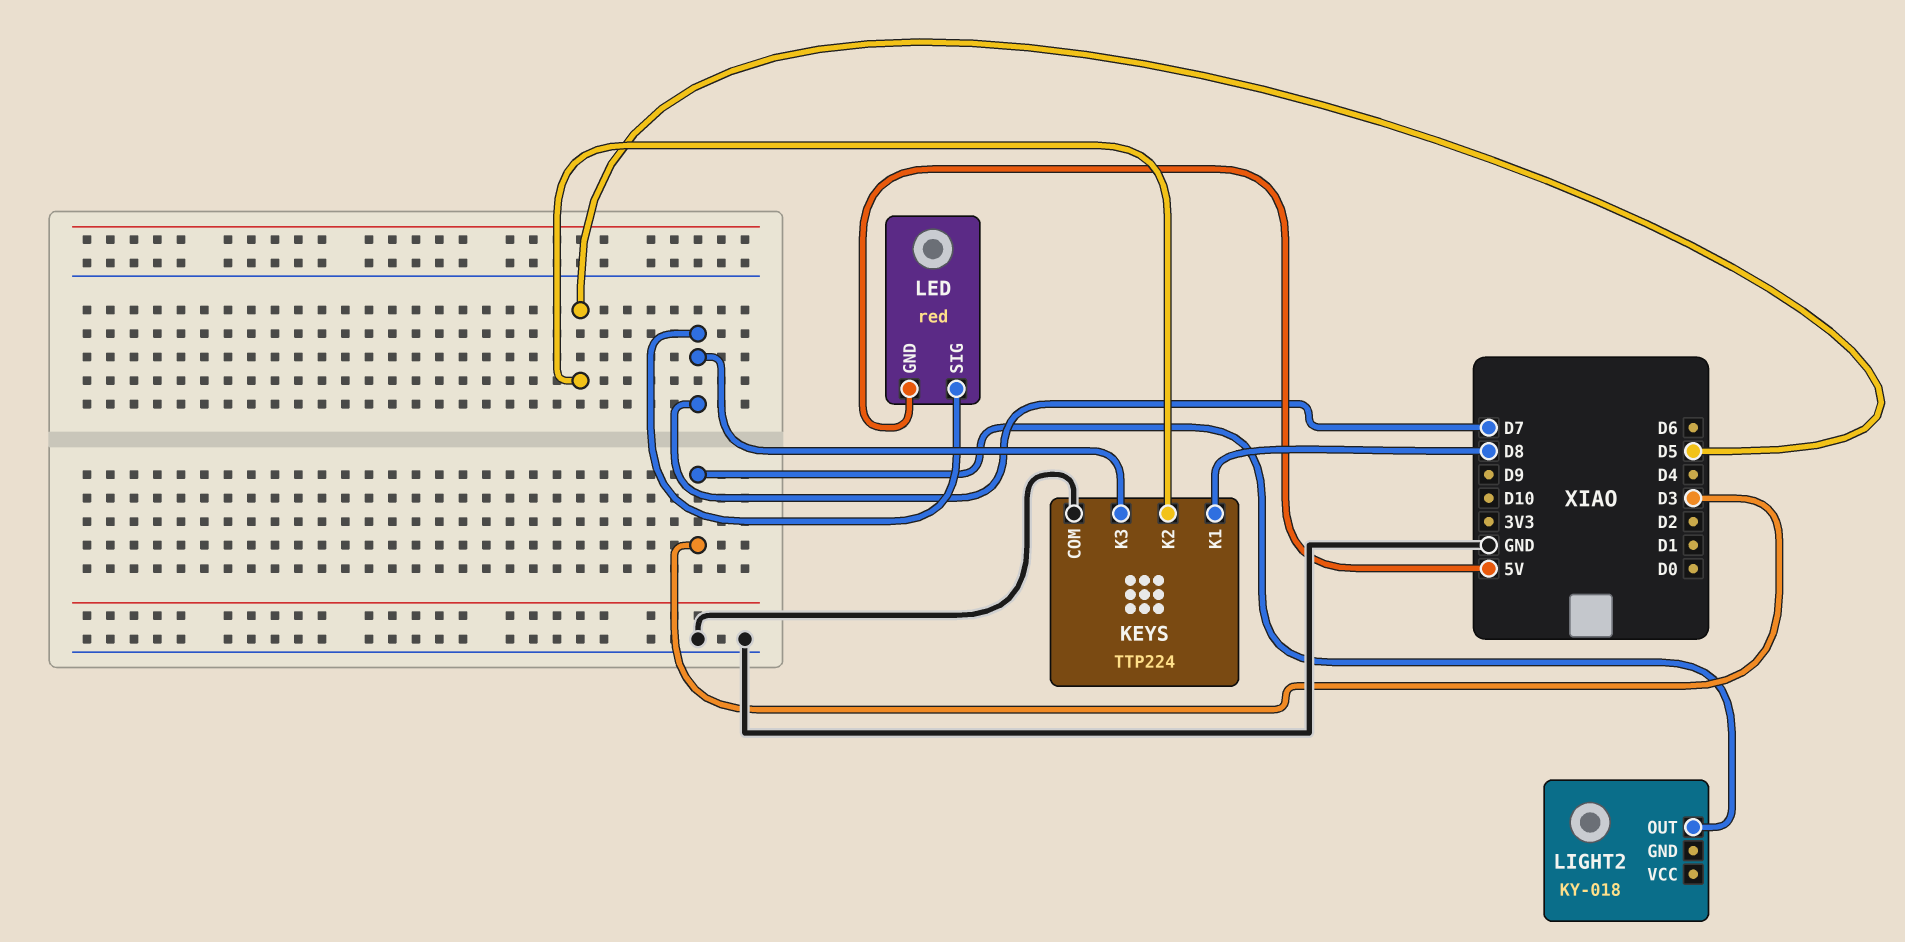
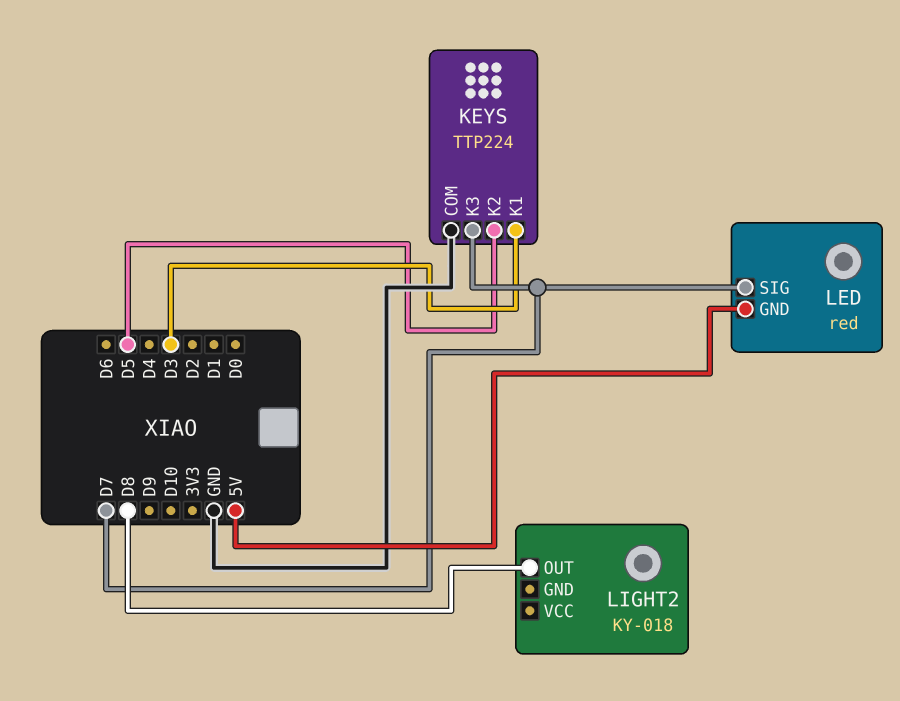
KEYS pin K1: D8 -> D3
LIGHT2 pin OUT: D3 -> D8

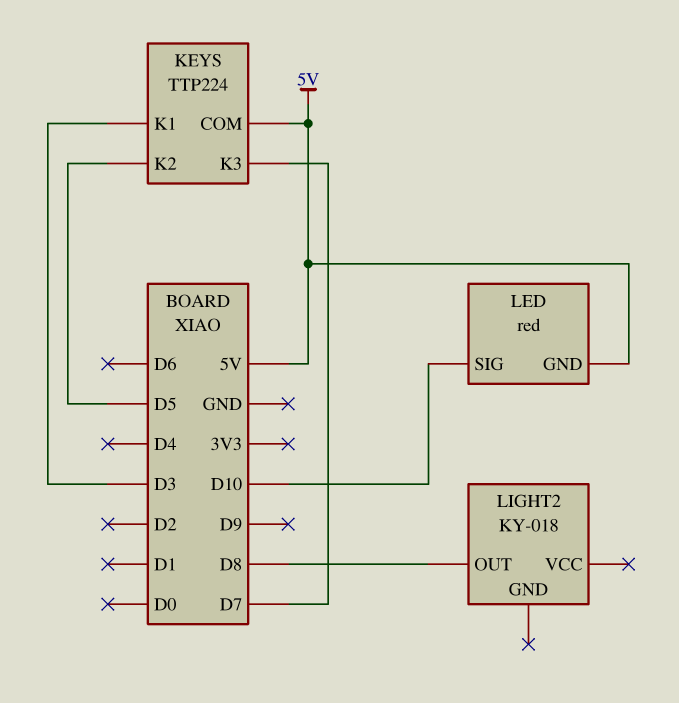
KEYS pin COM: GND -> 5V
LED pin SIG: D7 -> D10

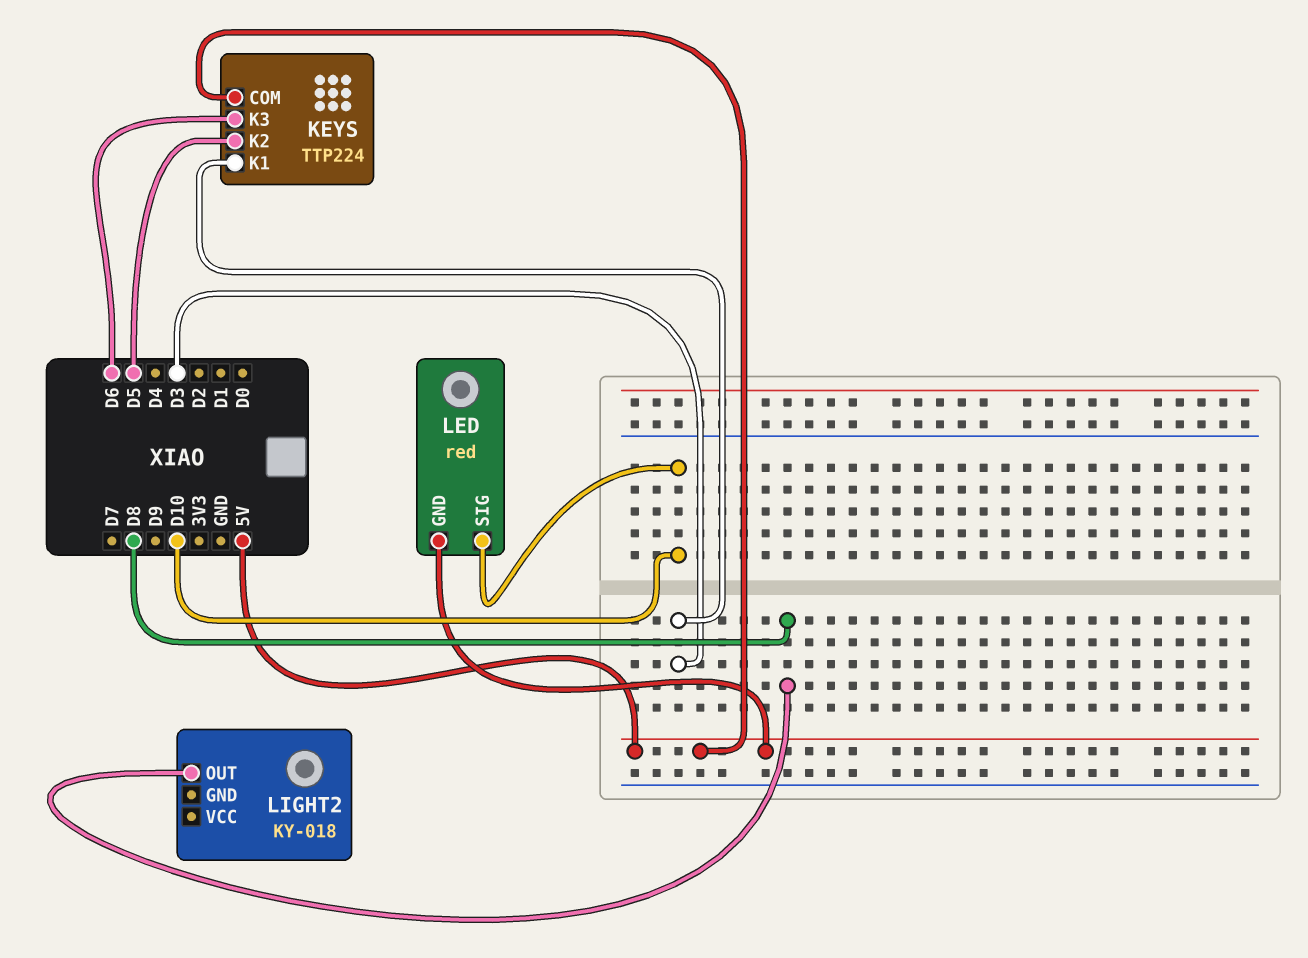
KEYS pin K3: D7 -> D6

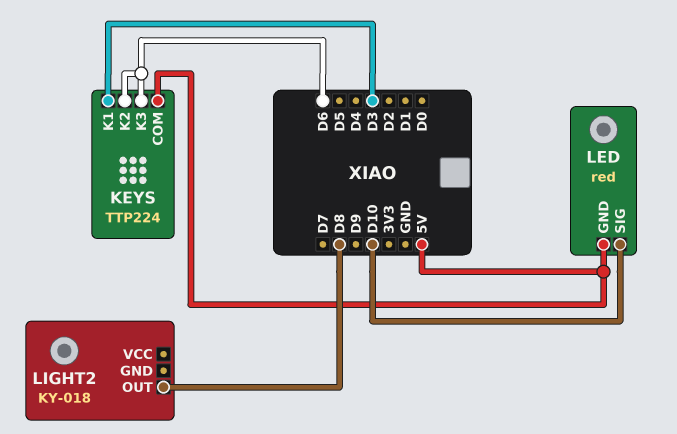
KEYS pin K2: D5 -> D6

